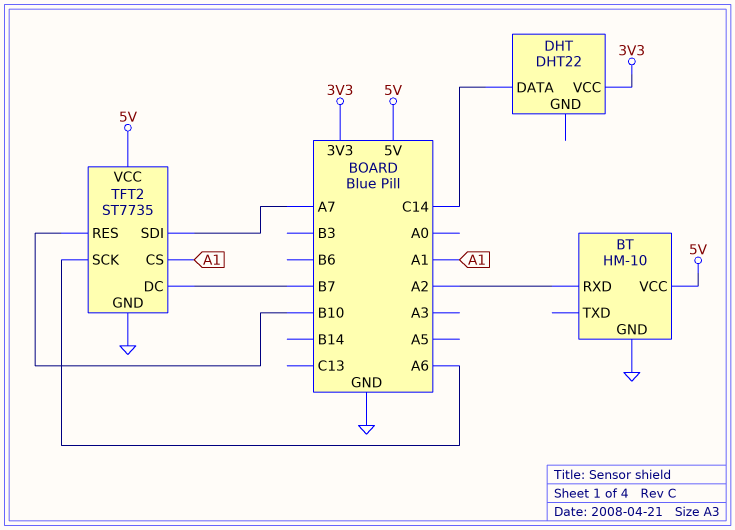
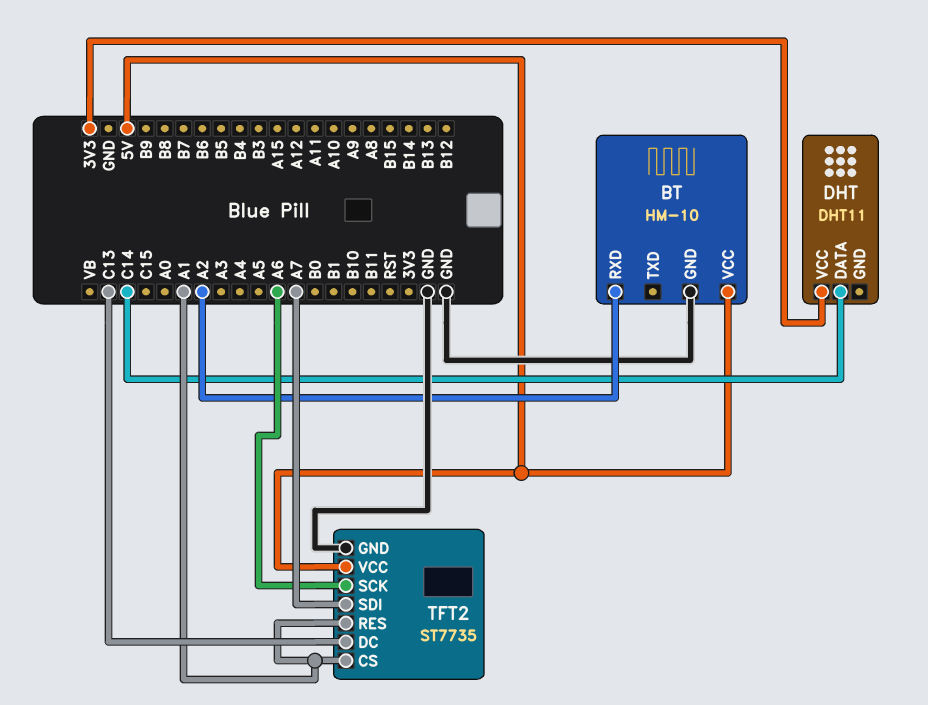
DHT: DHT22 -> DHT11
TFT2 pin DC: B7 -> C13
TFT2 pin RES: B10 -> A1

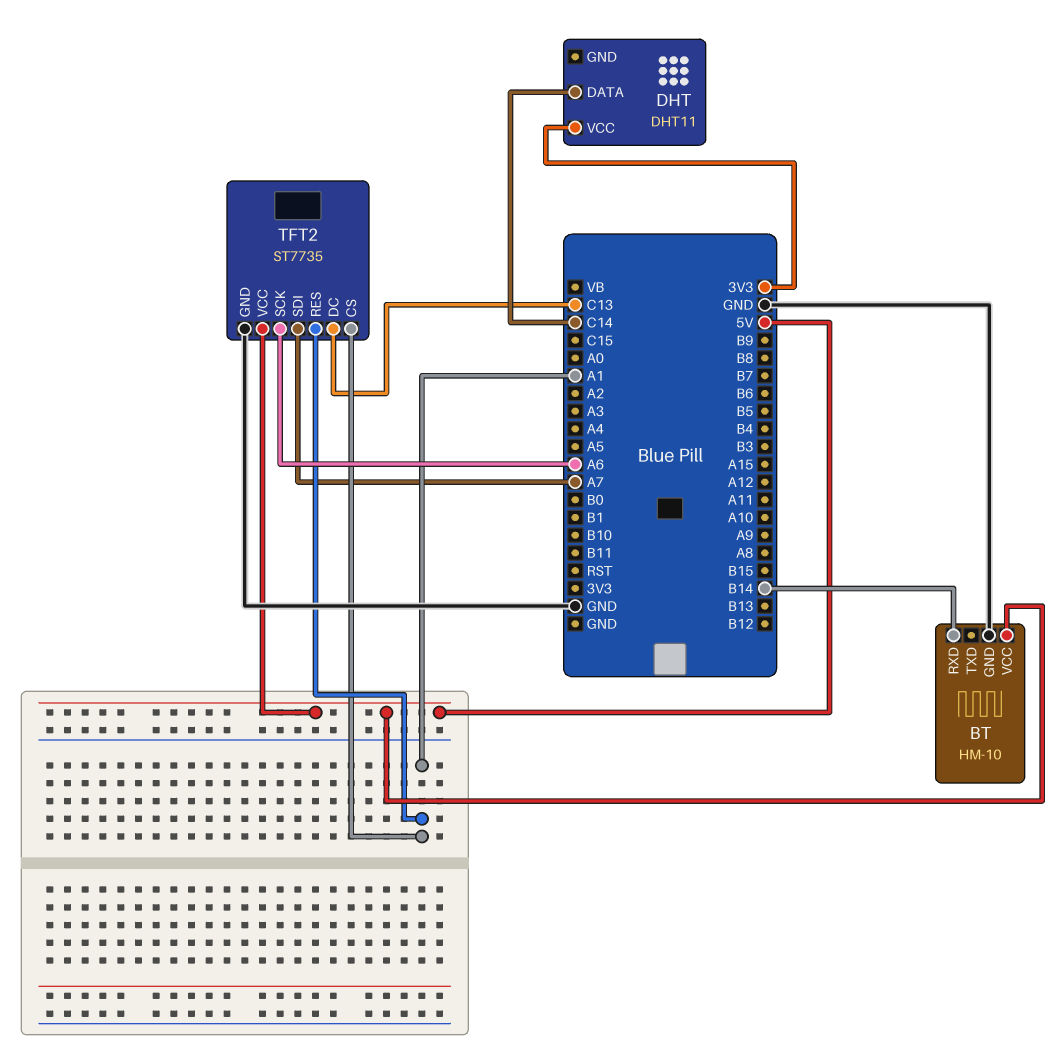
BT pin RXD: A2 -> B14

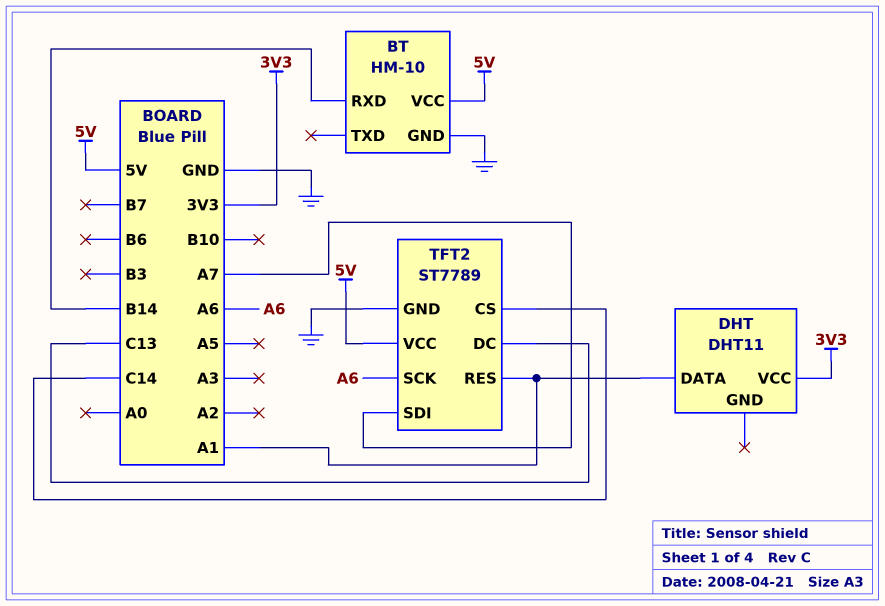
DHT pin DATA: C14 -> A1
TFT2: ST7735 -> ST7789
TFT2 pin CS: A1 -> C14

